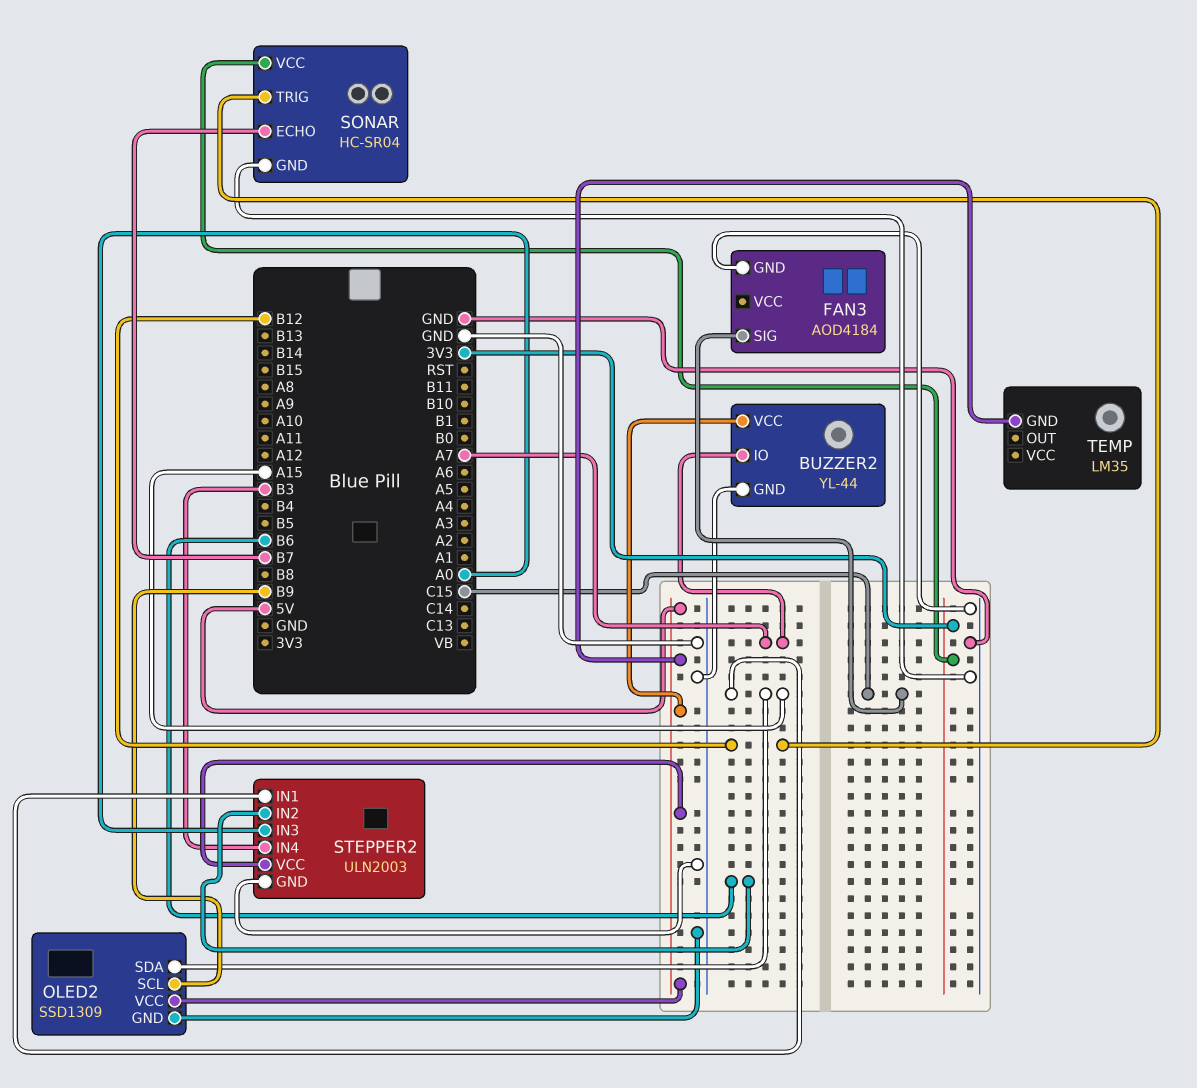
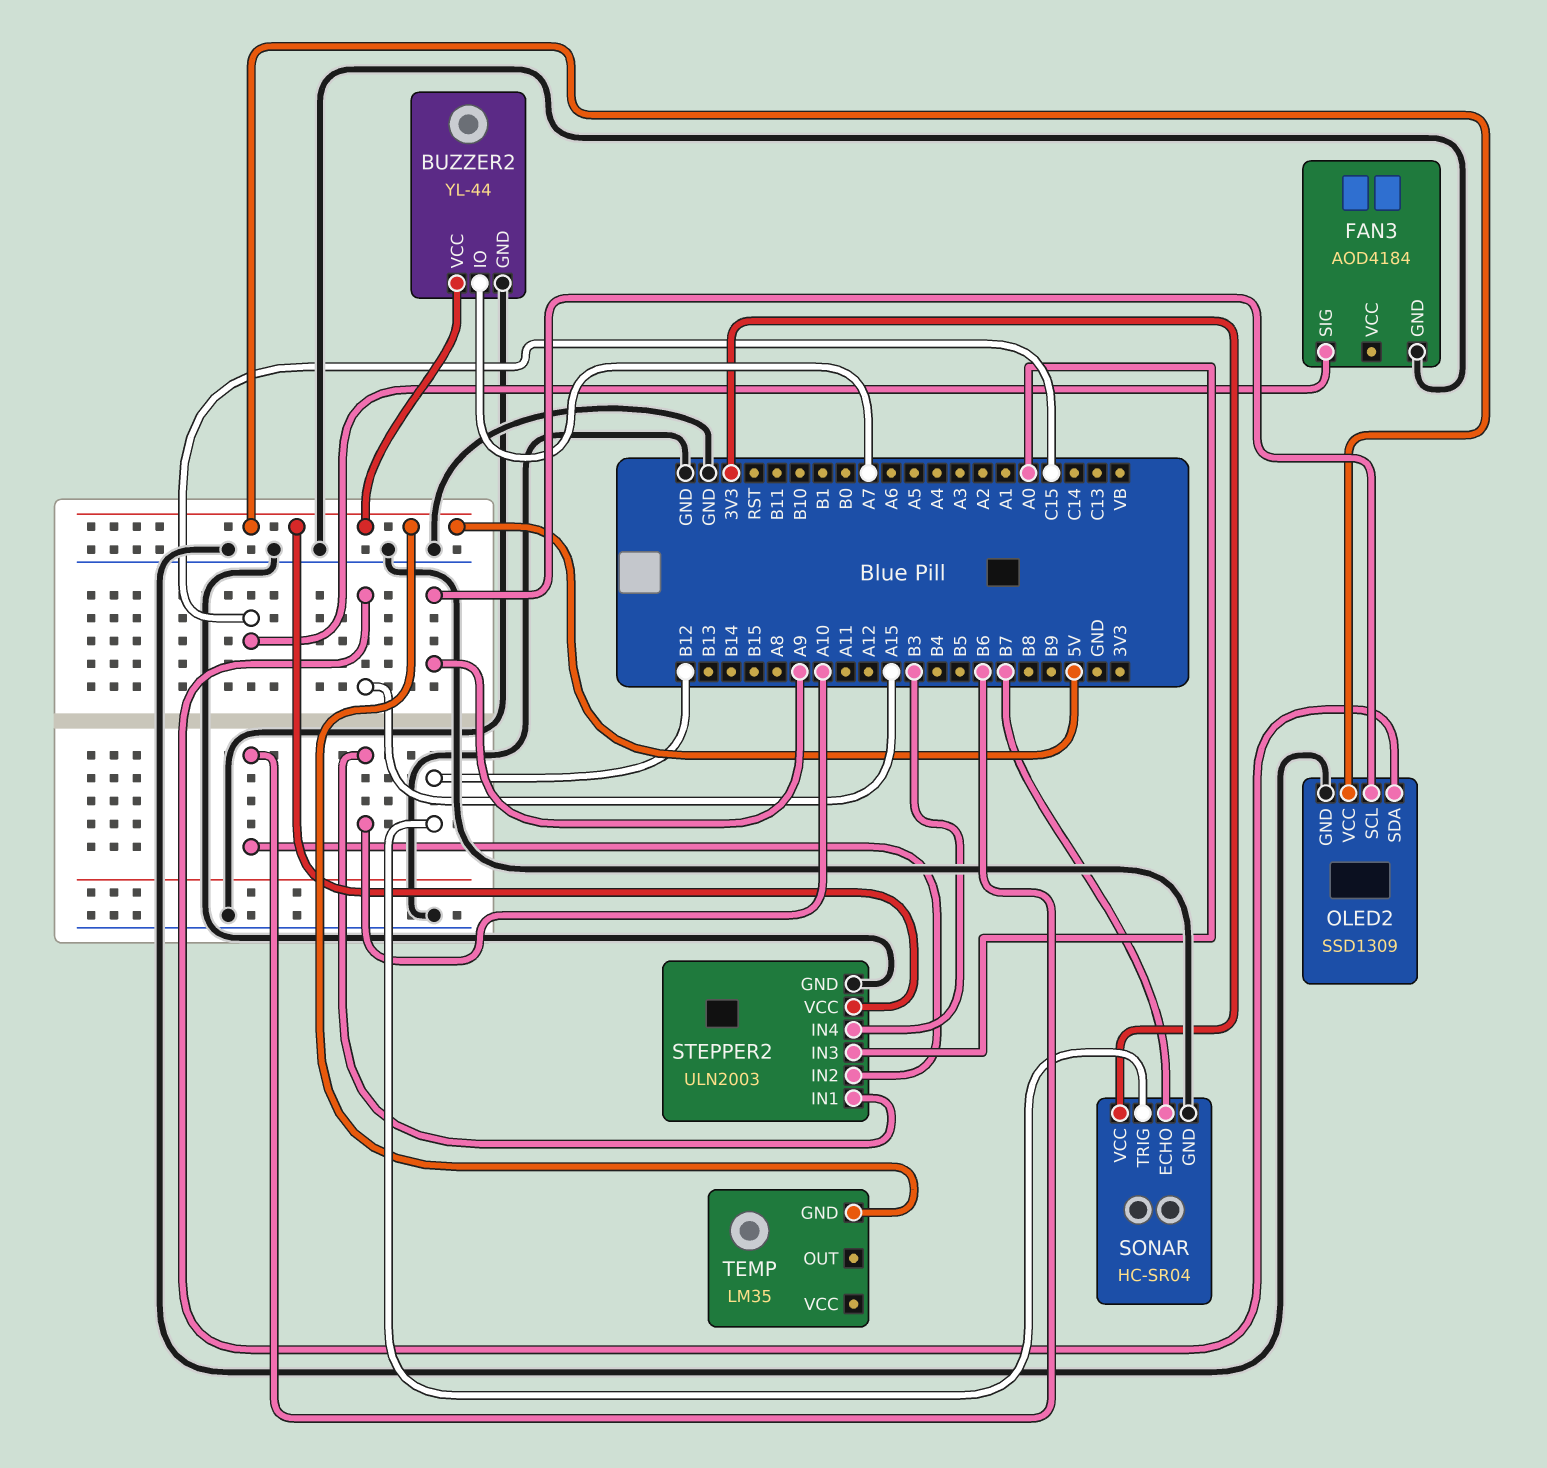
OLED2 pin SCL: B9 -> A9
STEPPER2 pin IN1: A15 -> A10

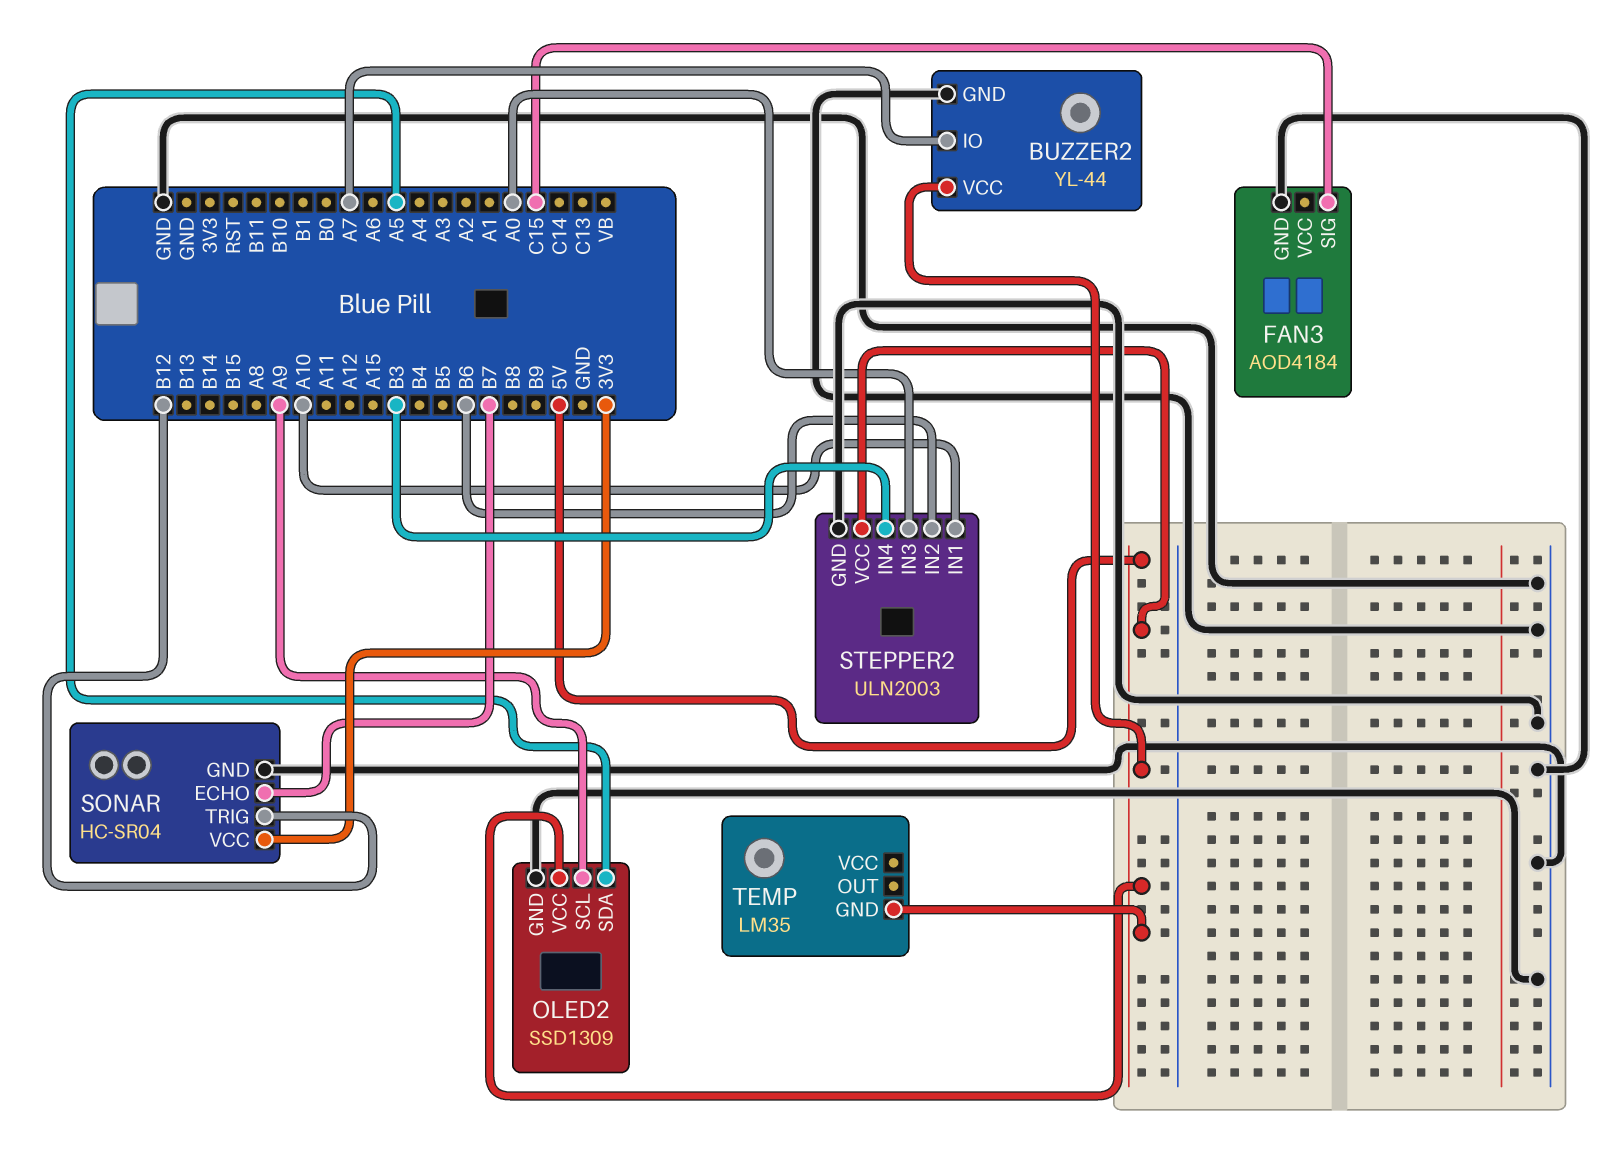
OLED2 pin SDA: A15 -> A5

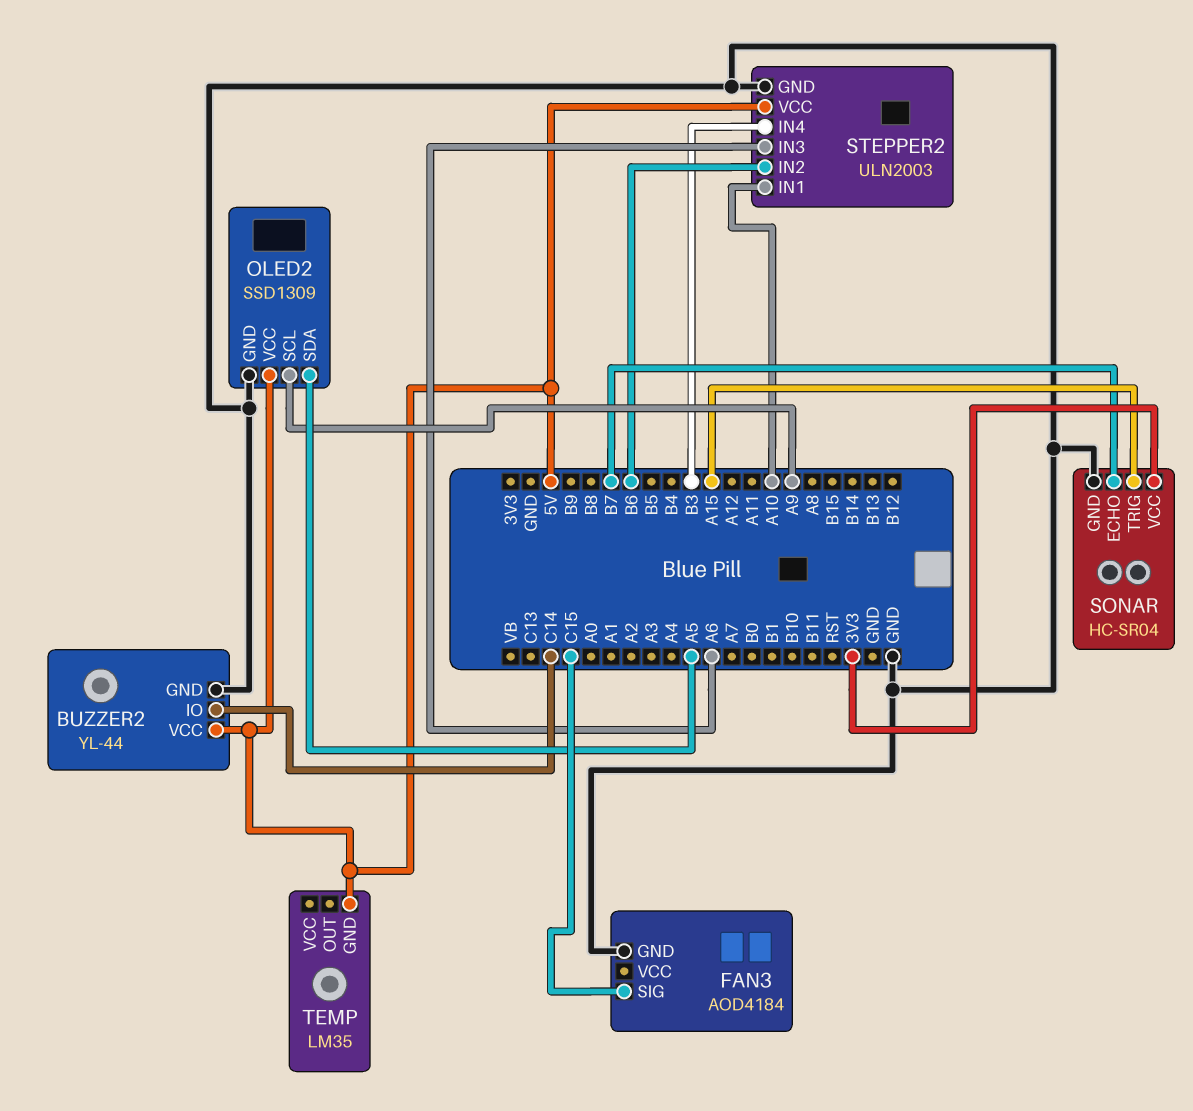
BUZZER2 pin IO: A7 -> C14
SONAR pin TRIG: B12 -> A15
STEPPER2 pin IN3: A0 -> A6

